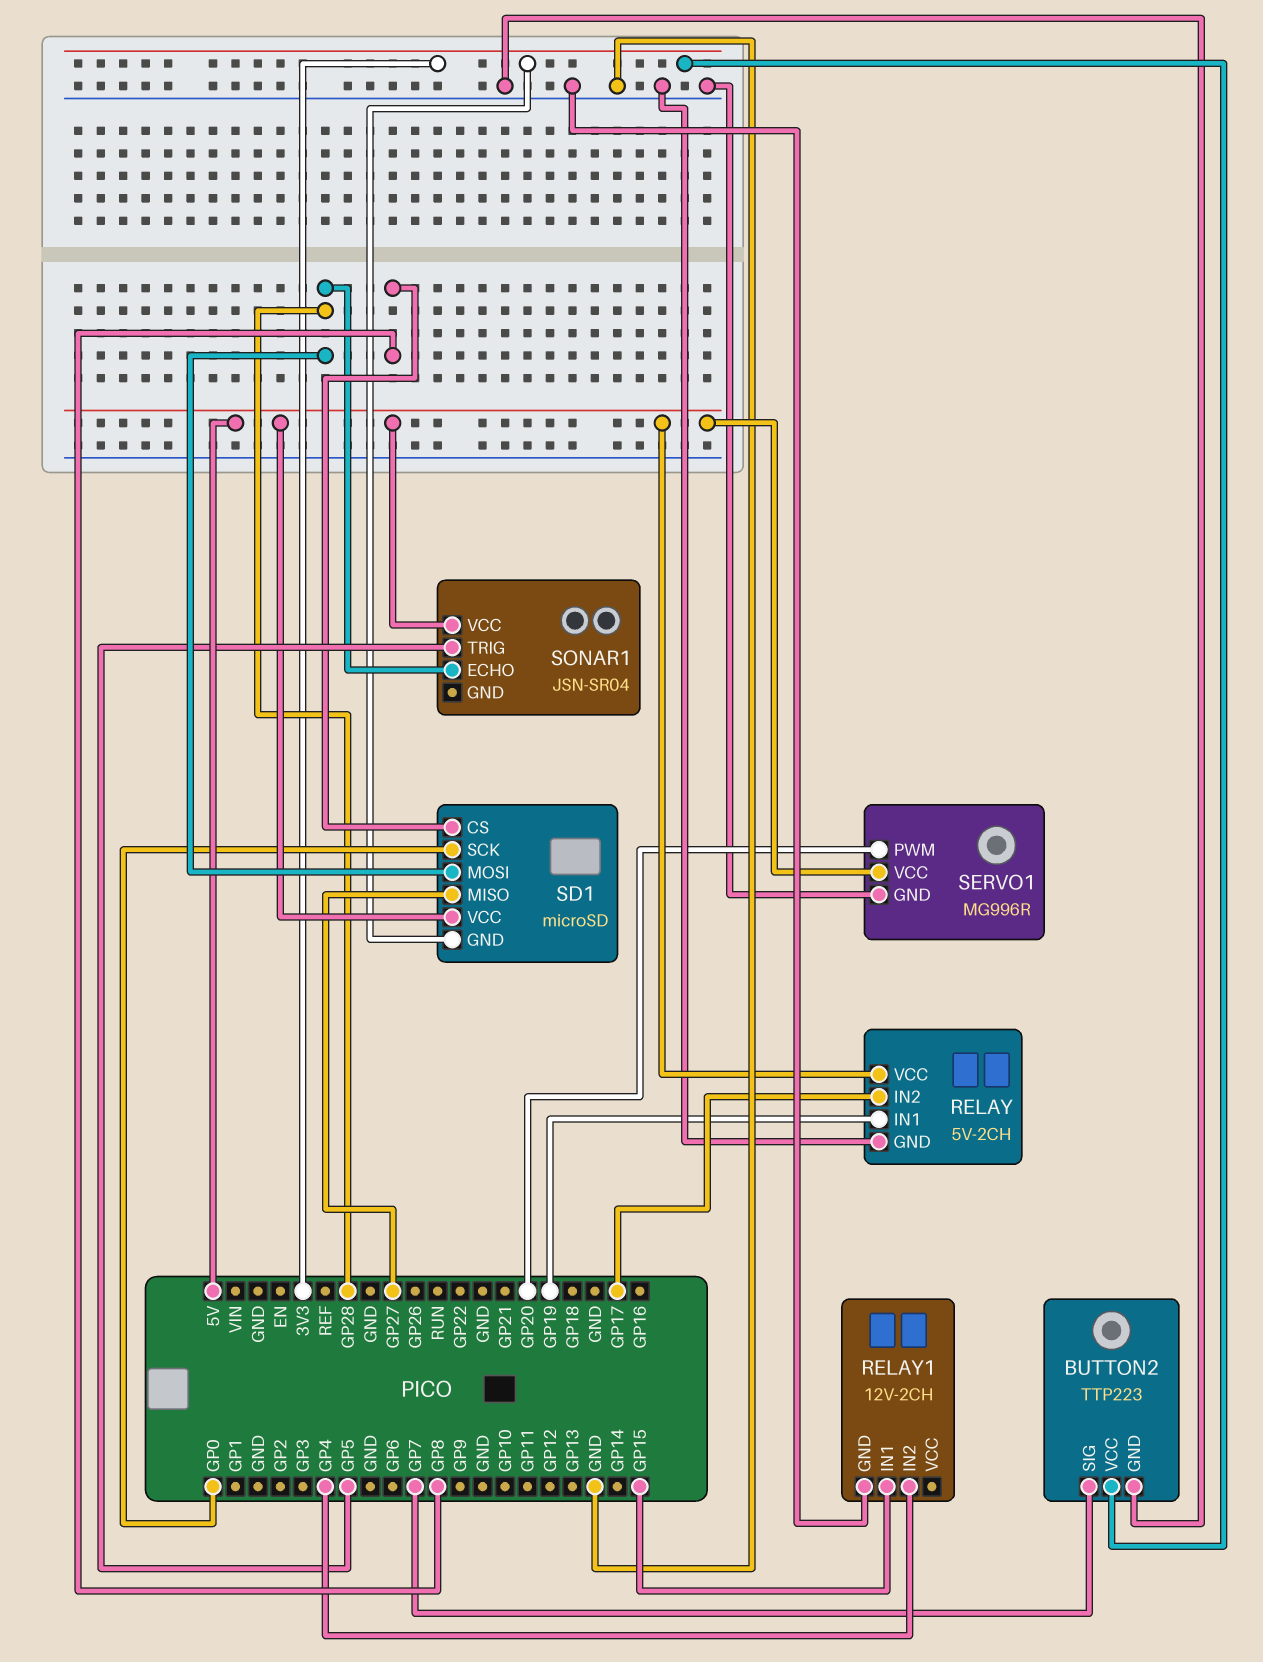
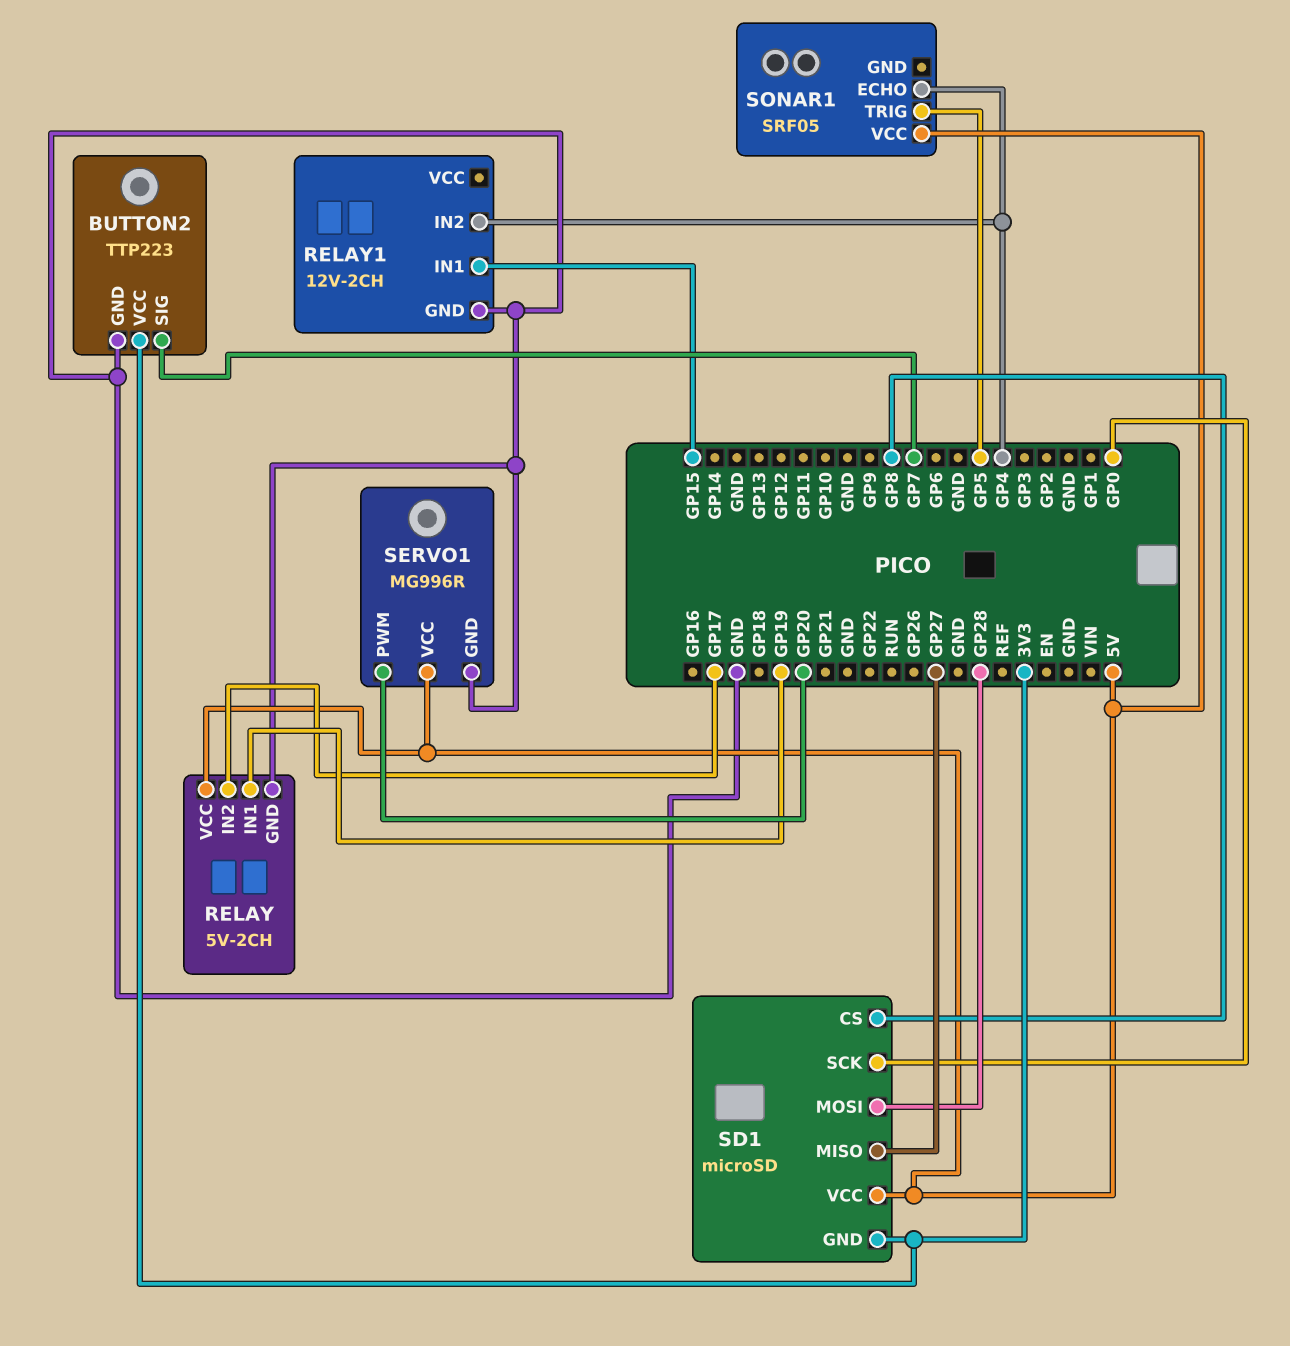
SONAR1: JSN-SR04 -> SRF05
SONAR1 pin ECHO: GP28 -> GP4

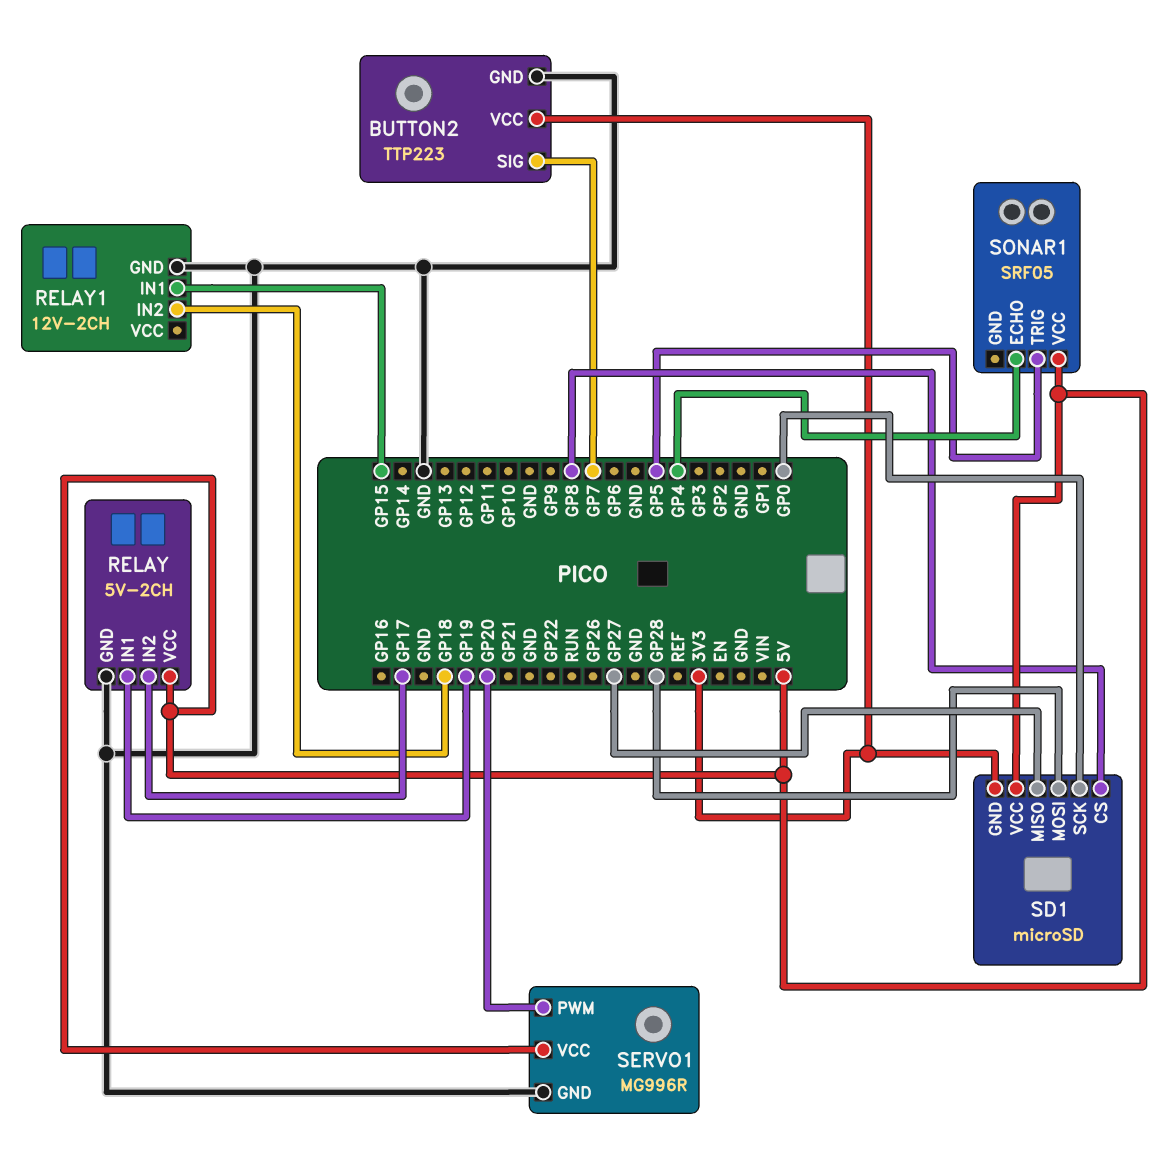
RELAY1 pin IN2: GP4 -> GP18

